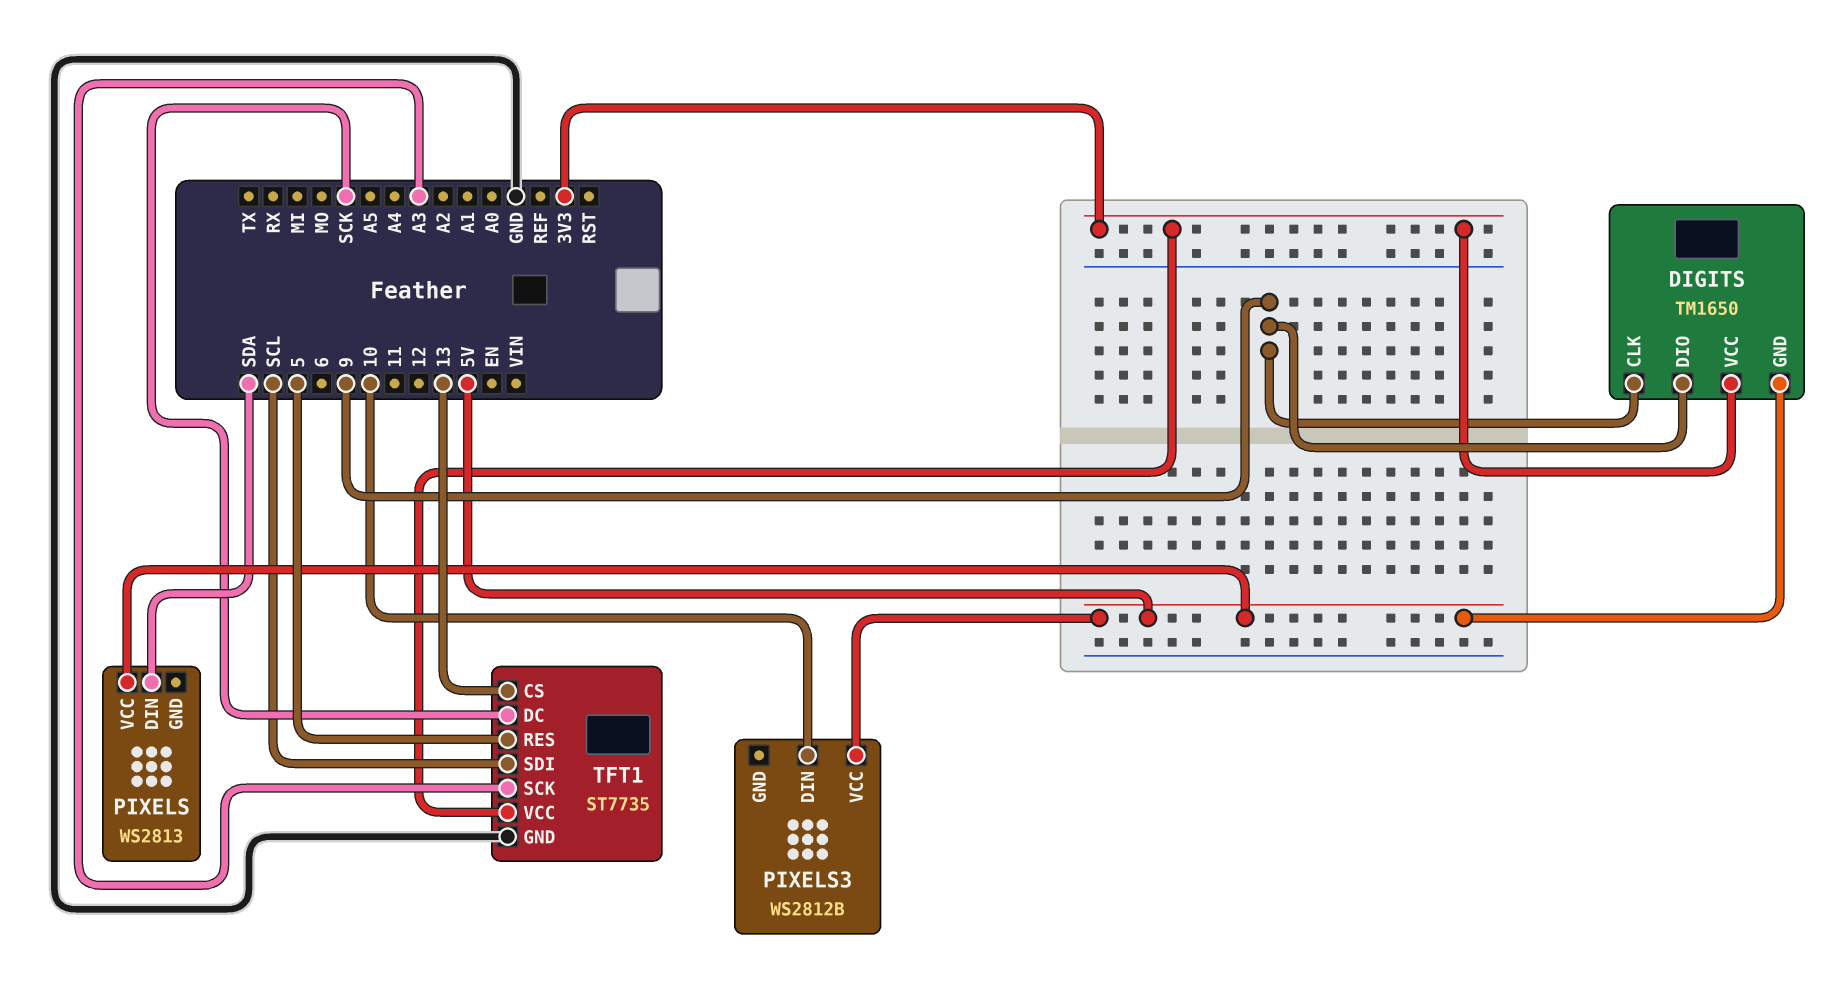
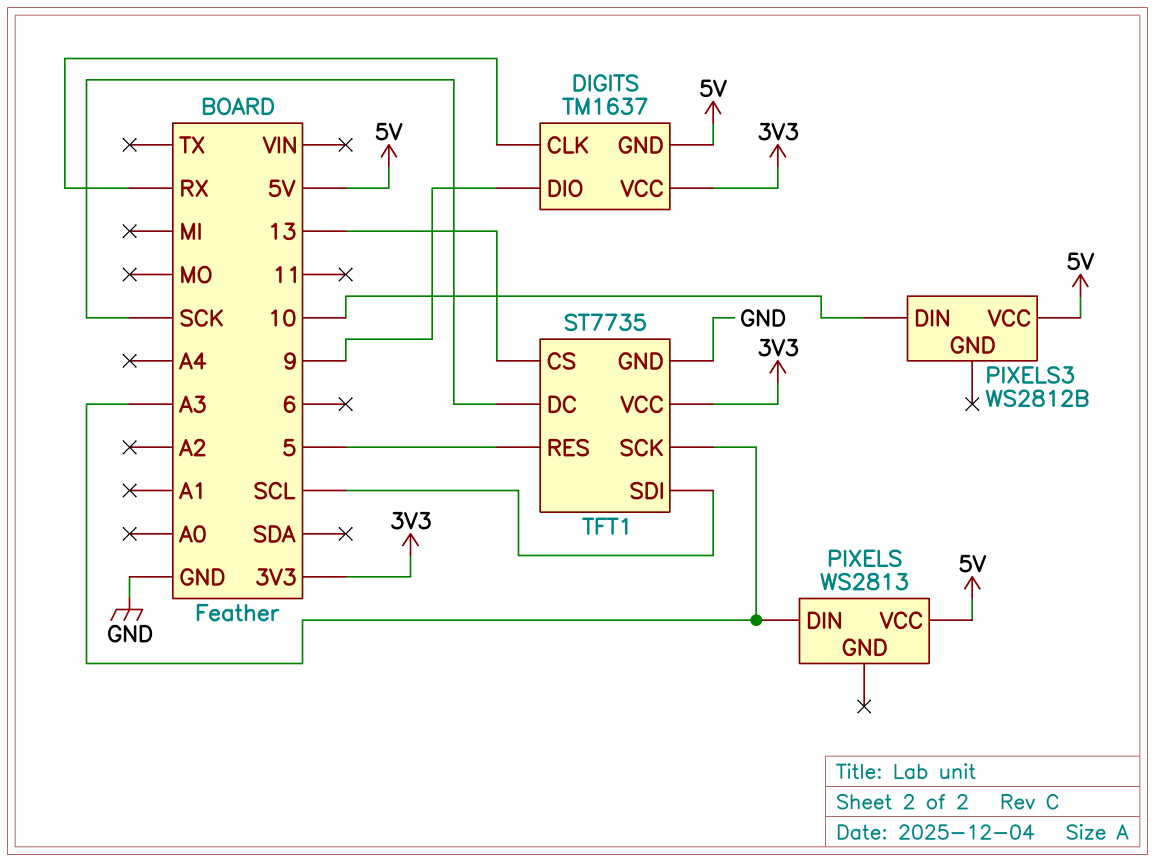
DIGITS: TM1650 -> TM1637
DIGITS pin CLK: 9 -> RX
PIXELS pin DIN: SDA -> A3

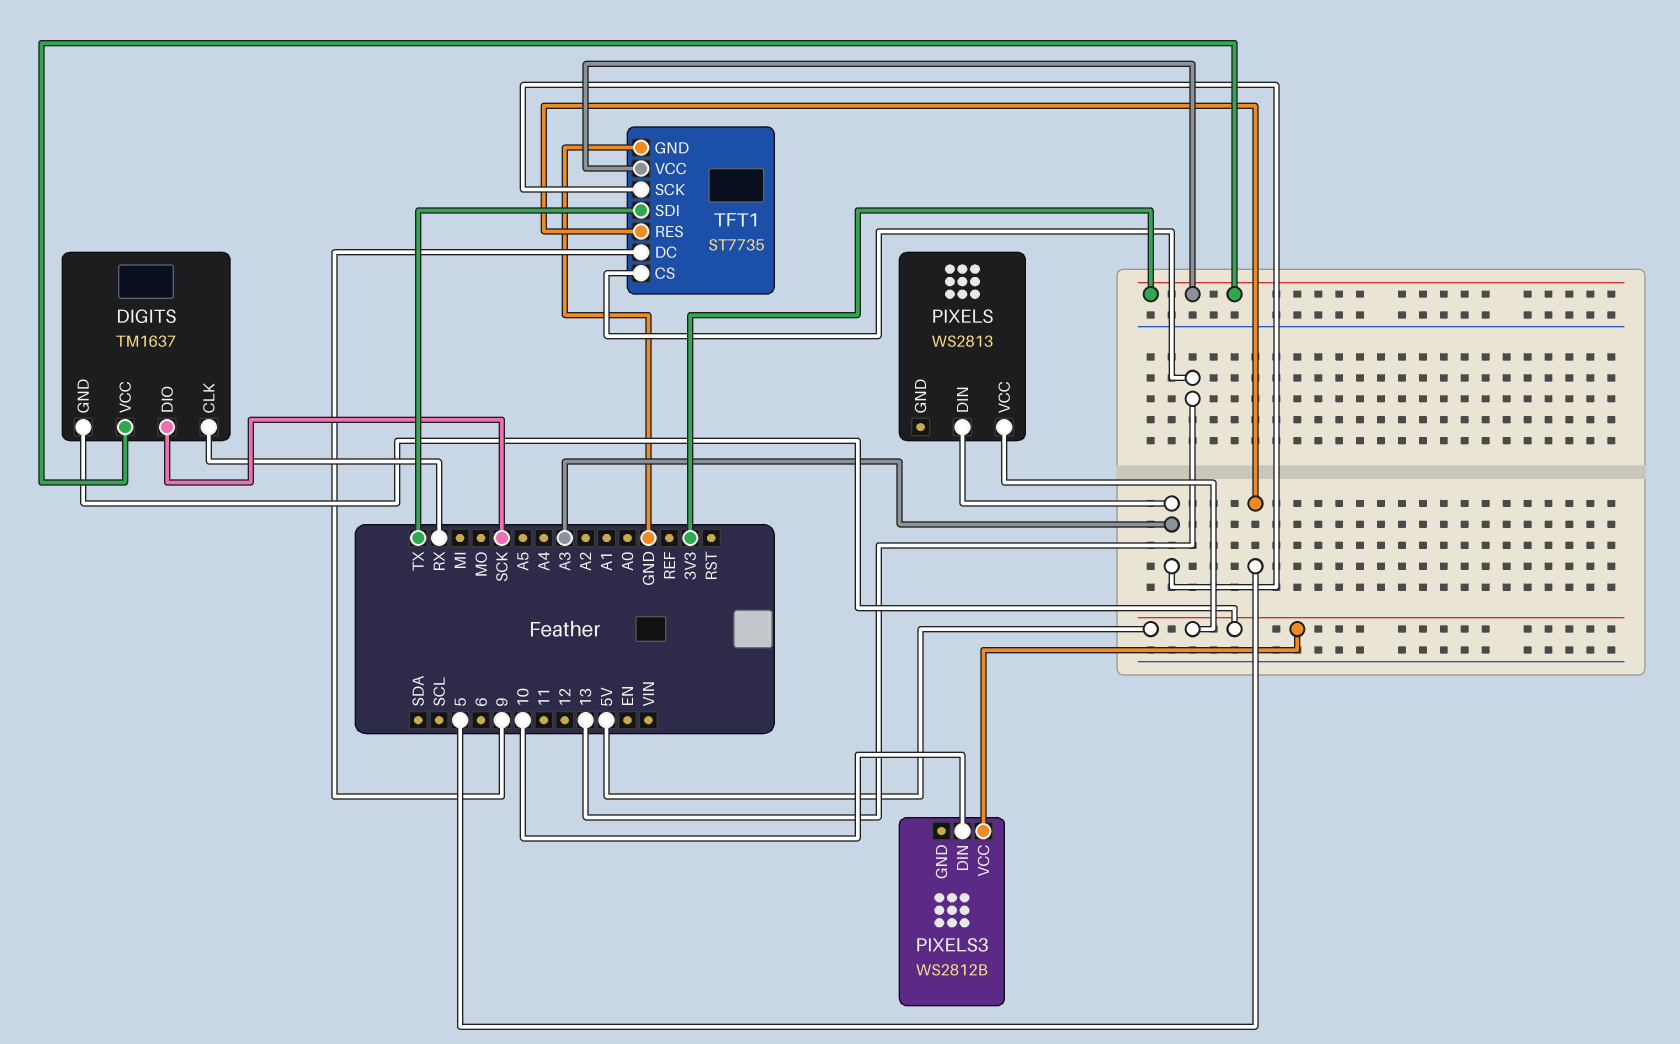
DIGITS pin DIO: 9 -> SCK
TFT1 pin DC: SCK -> 9
TFT1 pin SDI: SCL -> TX

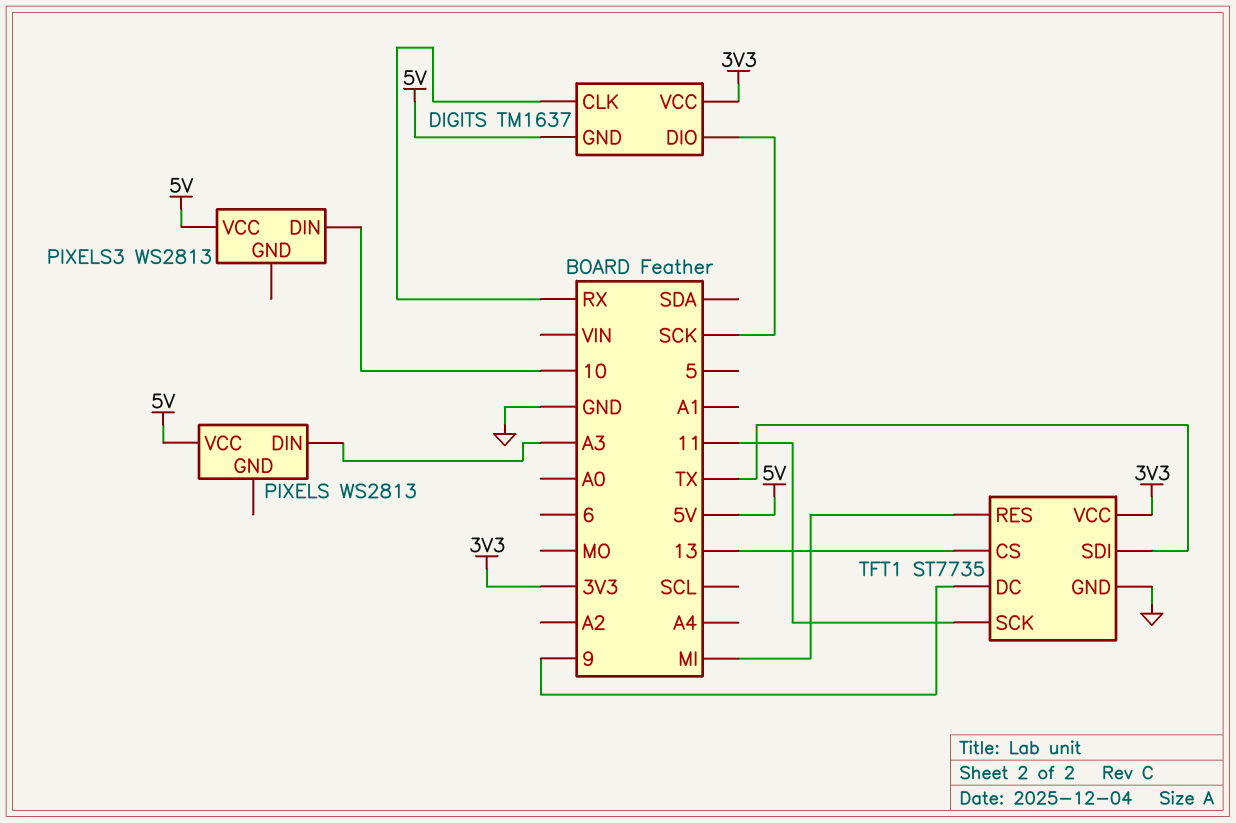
PIXELS3: WS2812B -> WS2813
TFT1 pin RES: 5 -> MI
TFT1 pin SCK: A3 -> 11

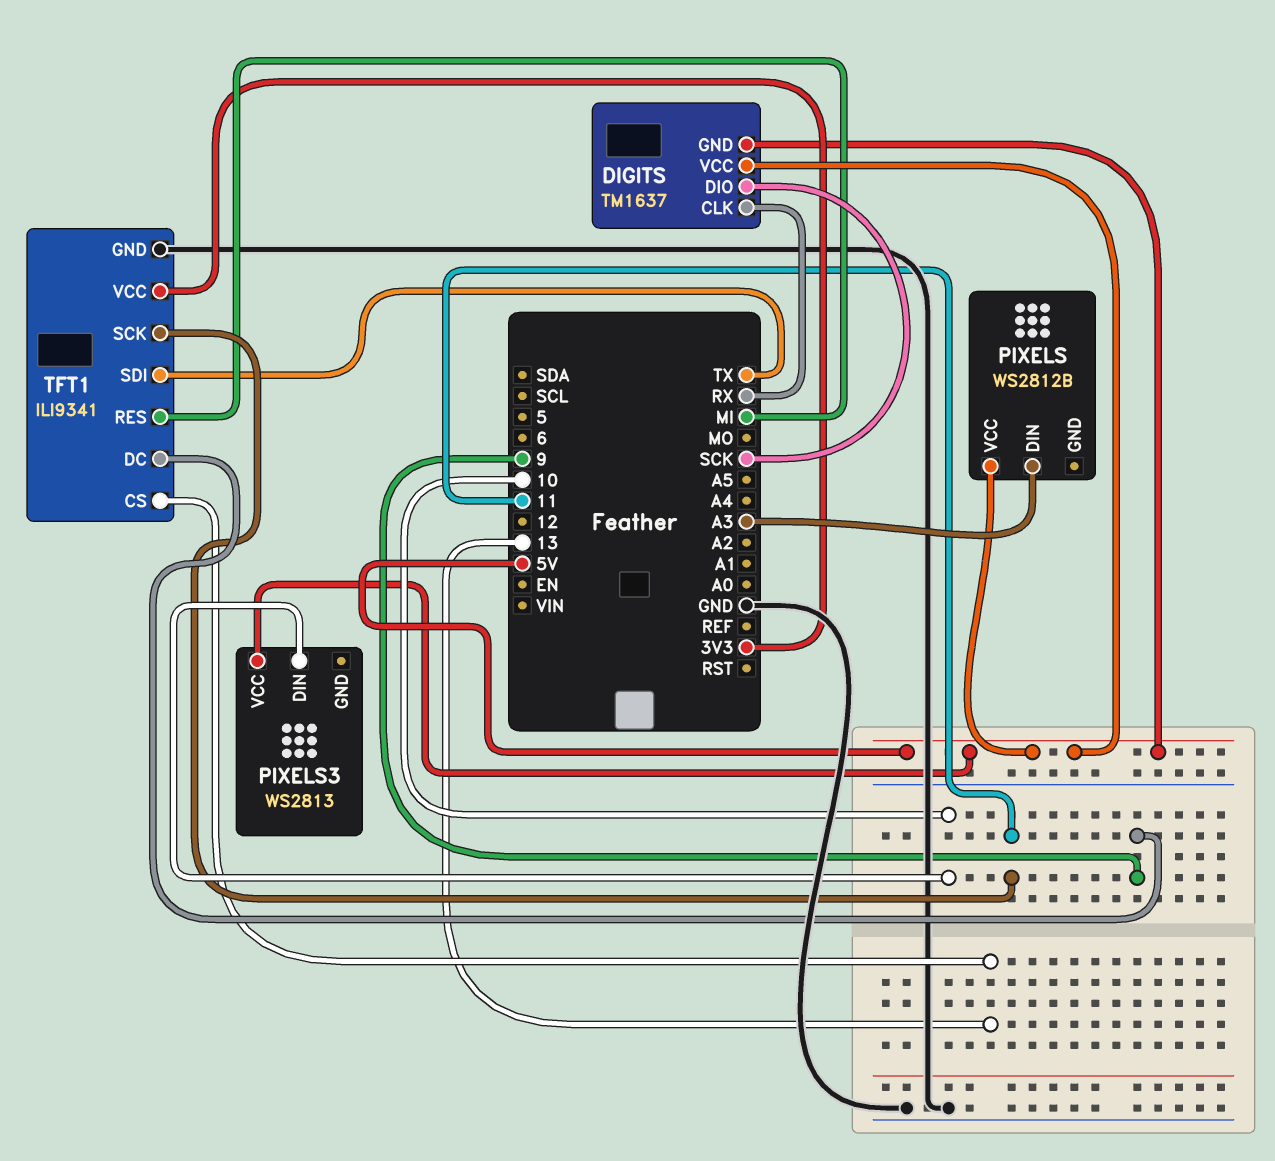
DIGITS pin VCC: 3V3 -> 5V
PIXELS: WS2813 -> WS2812B
TFT1: ST7735 -> ILI9341

